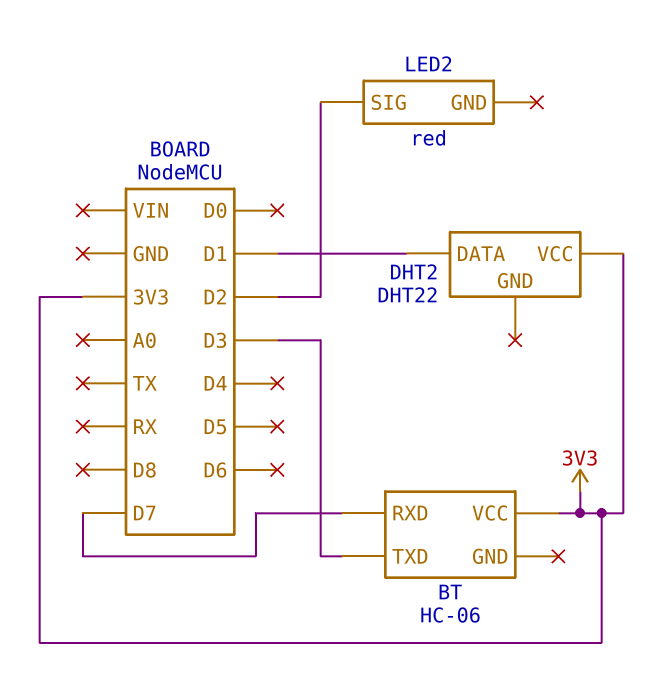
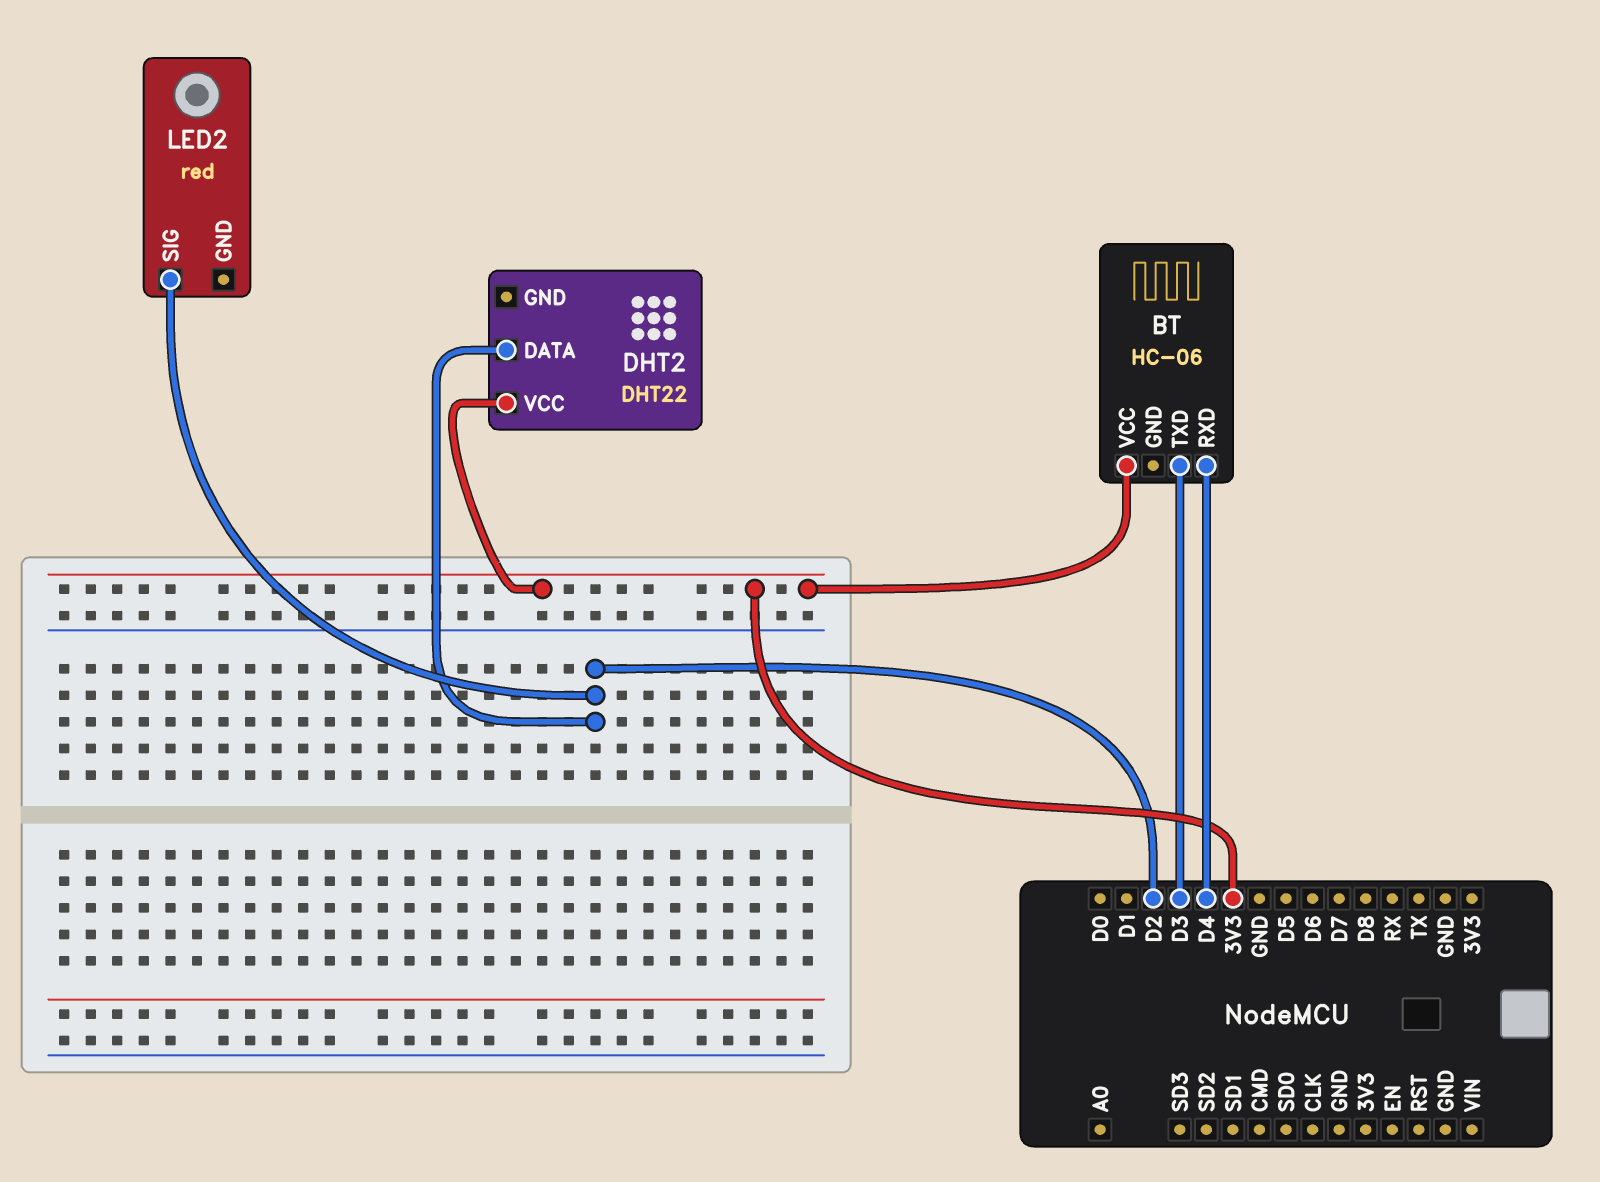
BT pin RXD: D7 -> D4
DHT2 pin DATA: D1 -> D2

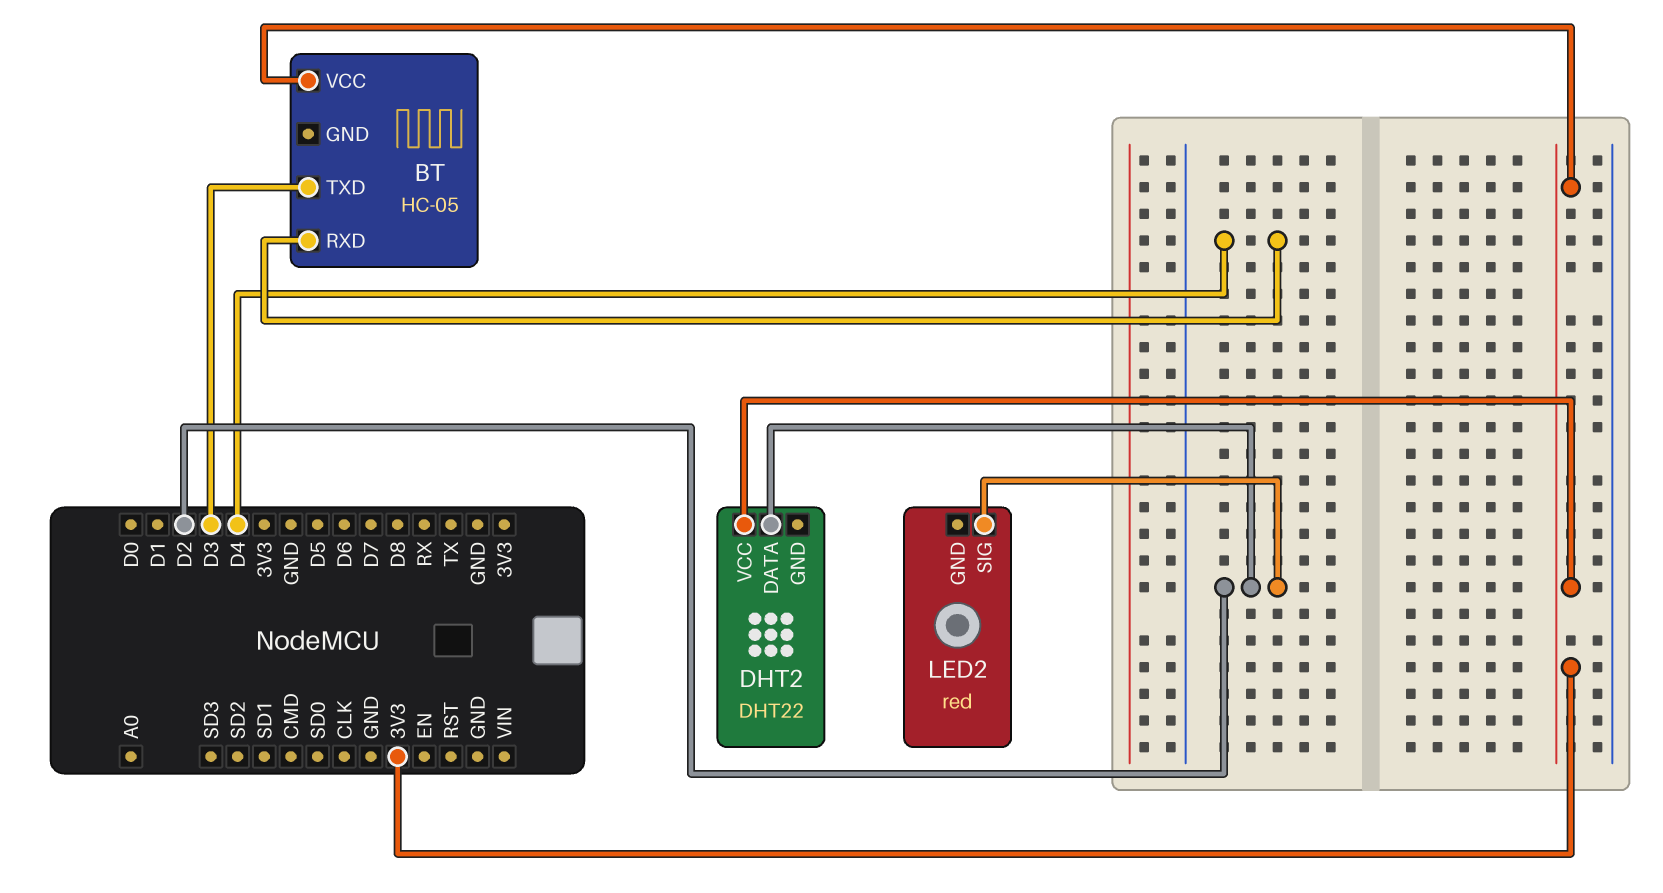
BT: HC-06 -> HC-05

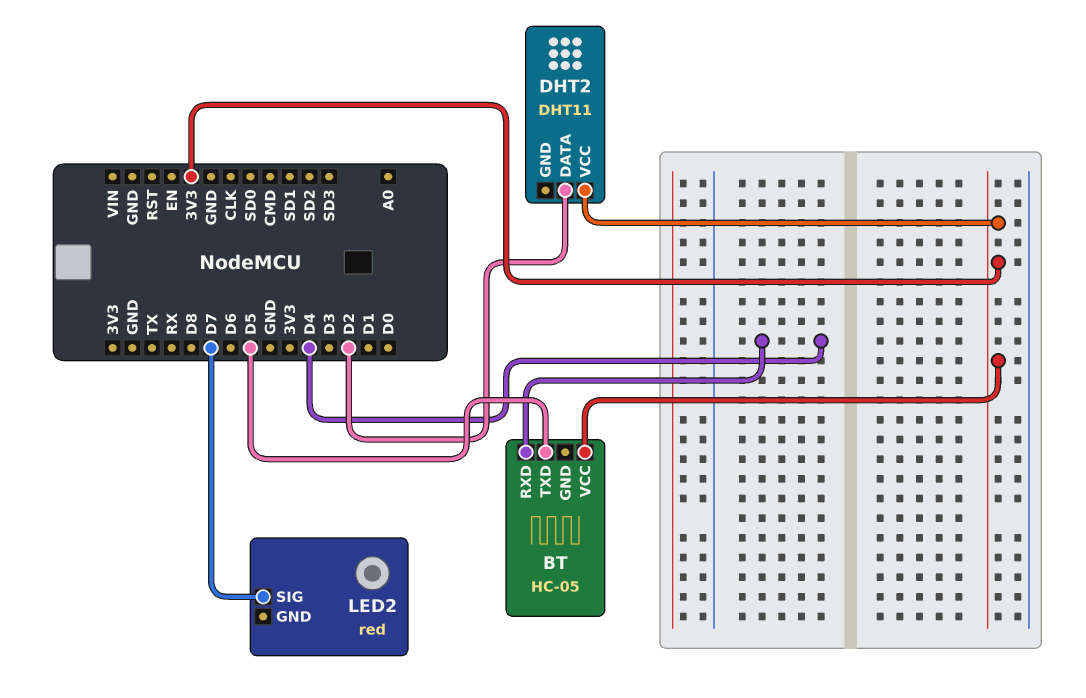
BT pin TXD: D3 -> D5
DHT2: DHT22 -> DHT11
LED2 pin SIG: D2 -> D7

